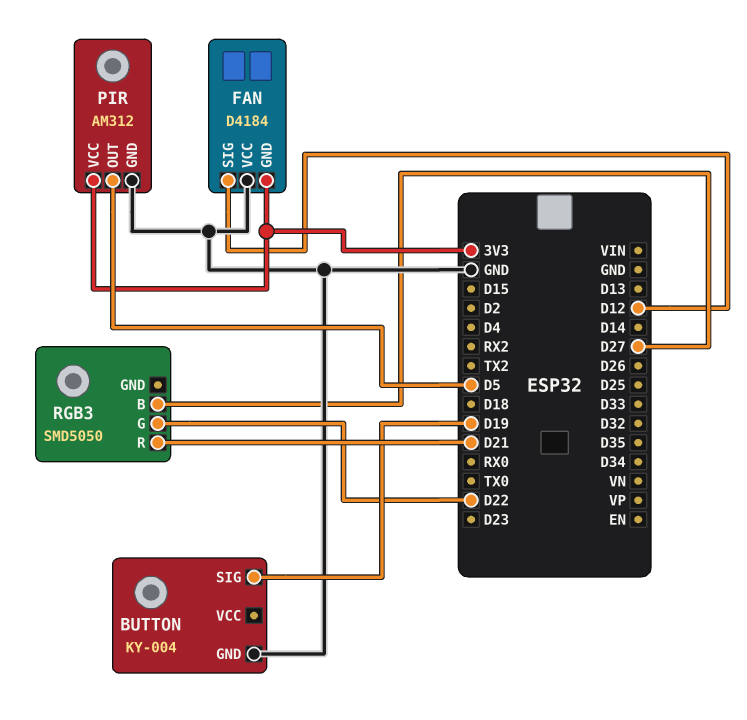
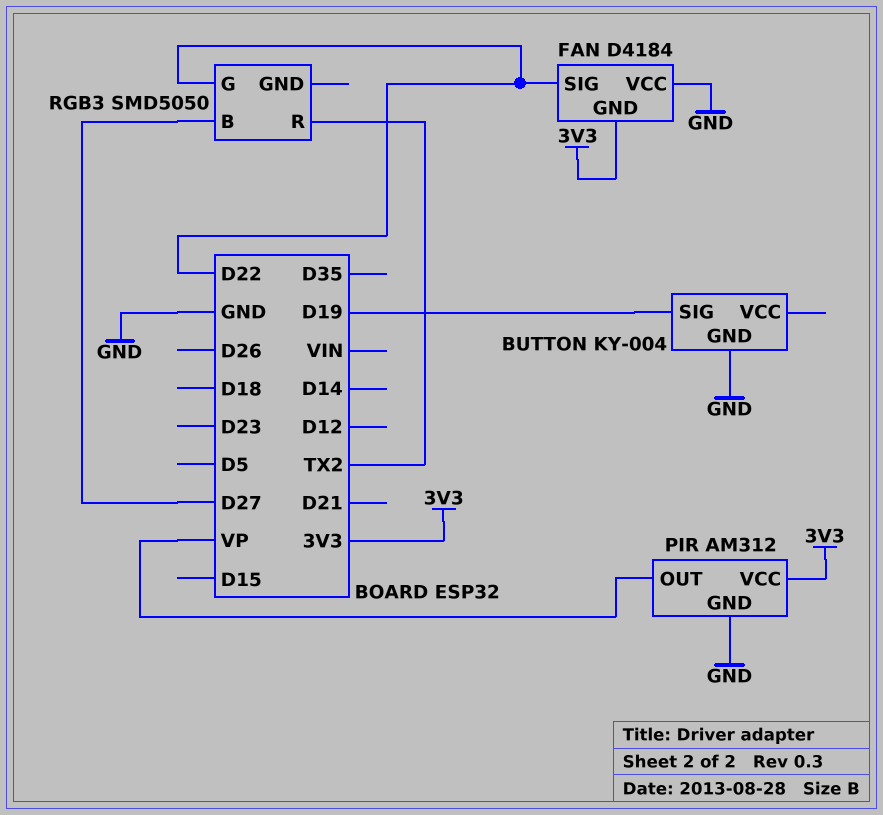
FAN pin SIG: D12 -> D22
PIR pin OUT: D5 -> VP
RGB3 pin R: D21 -> TX2

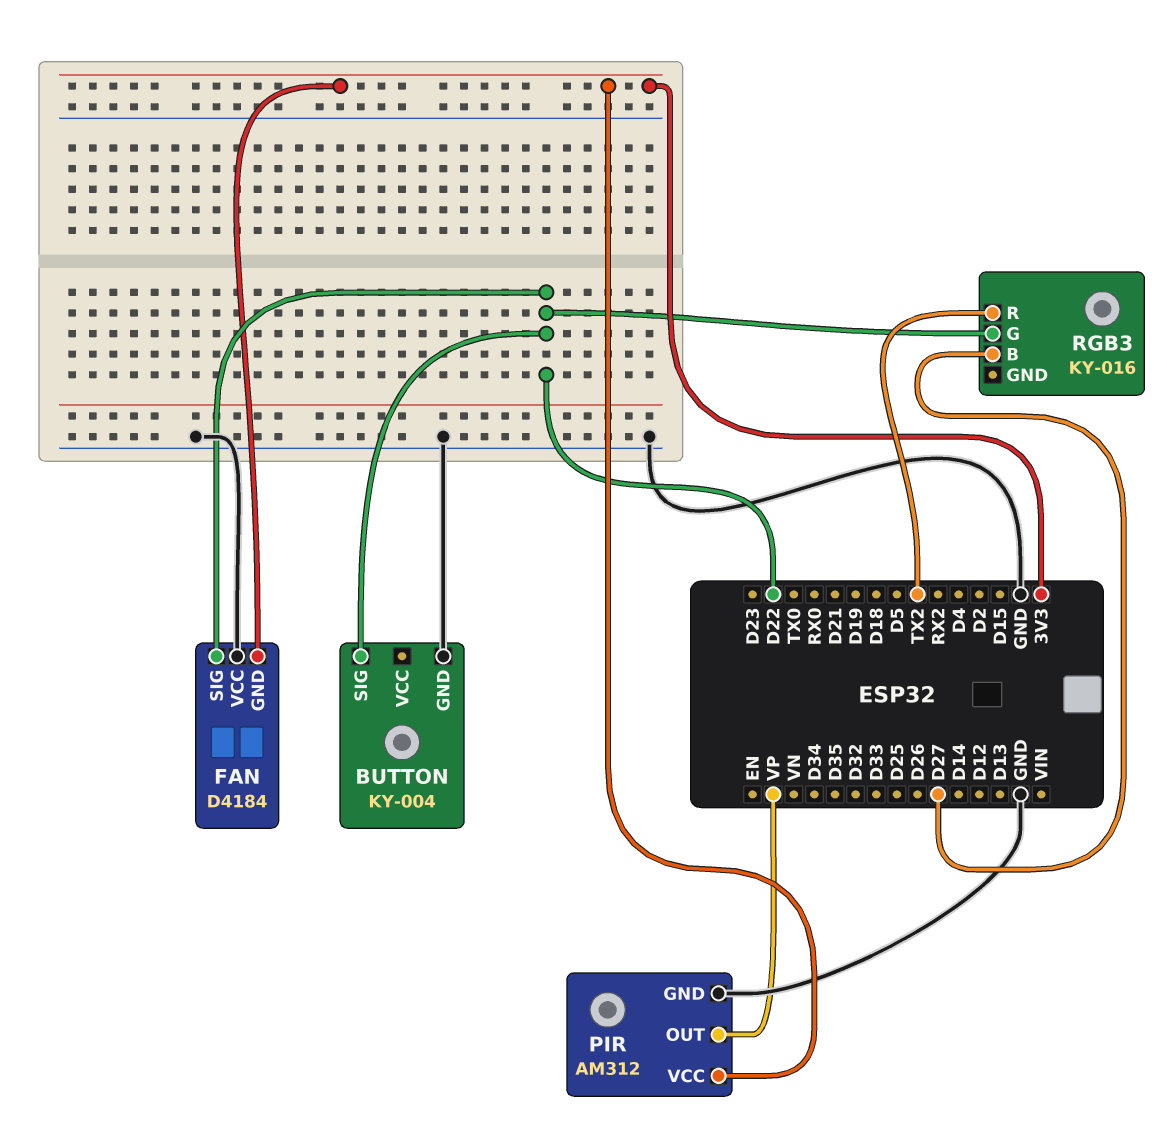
BUTTON pin SIG: D19 -> D22
RGB3: SMD5050 -> KY-016

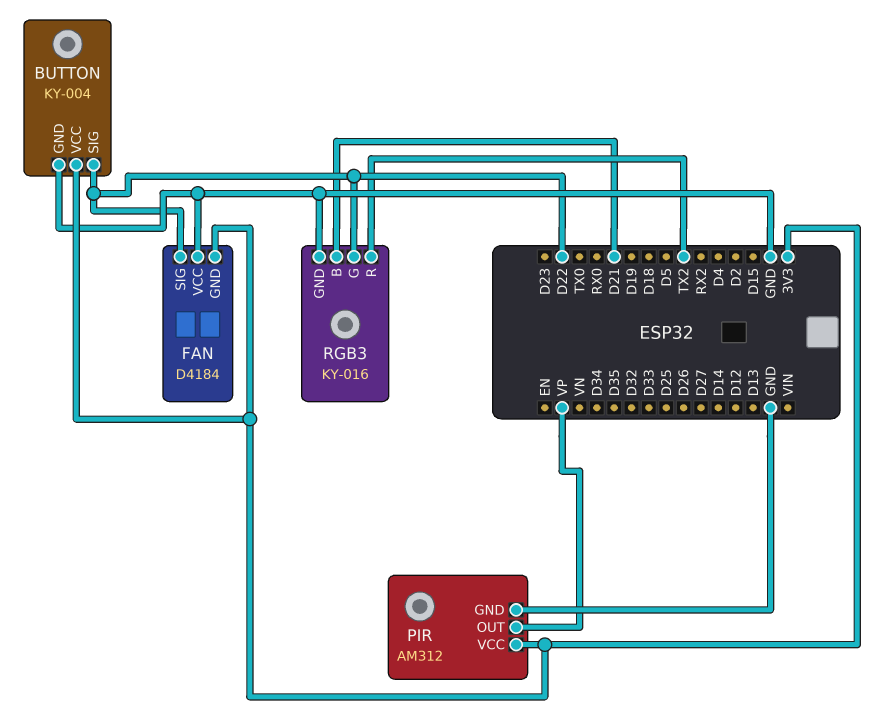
BUTTON pin VCC: none -> 3V3
RGB3 pin B: D27 -> D21
RGB3 pin GND: none -> GND

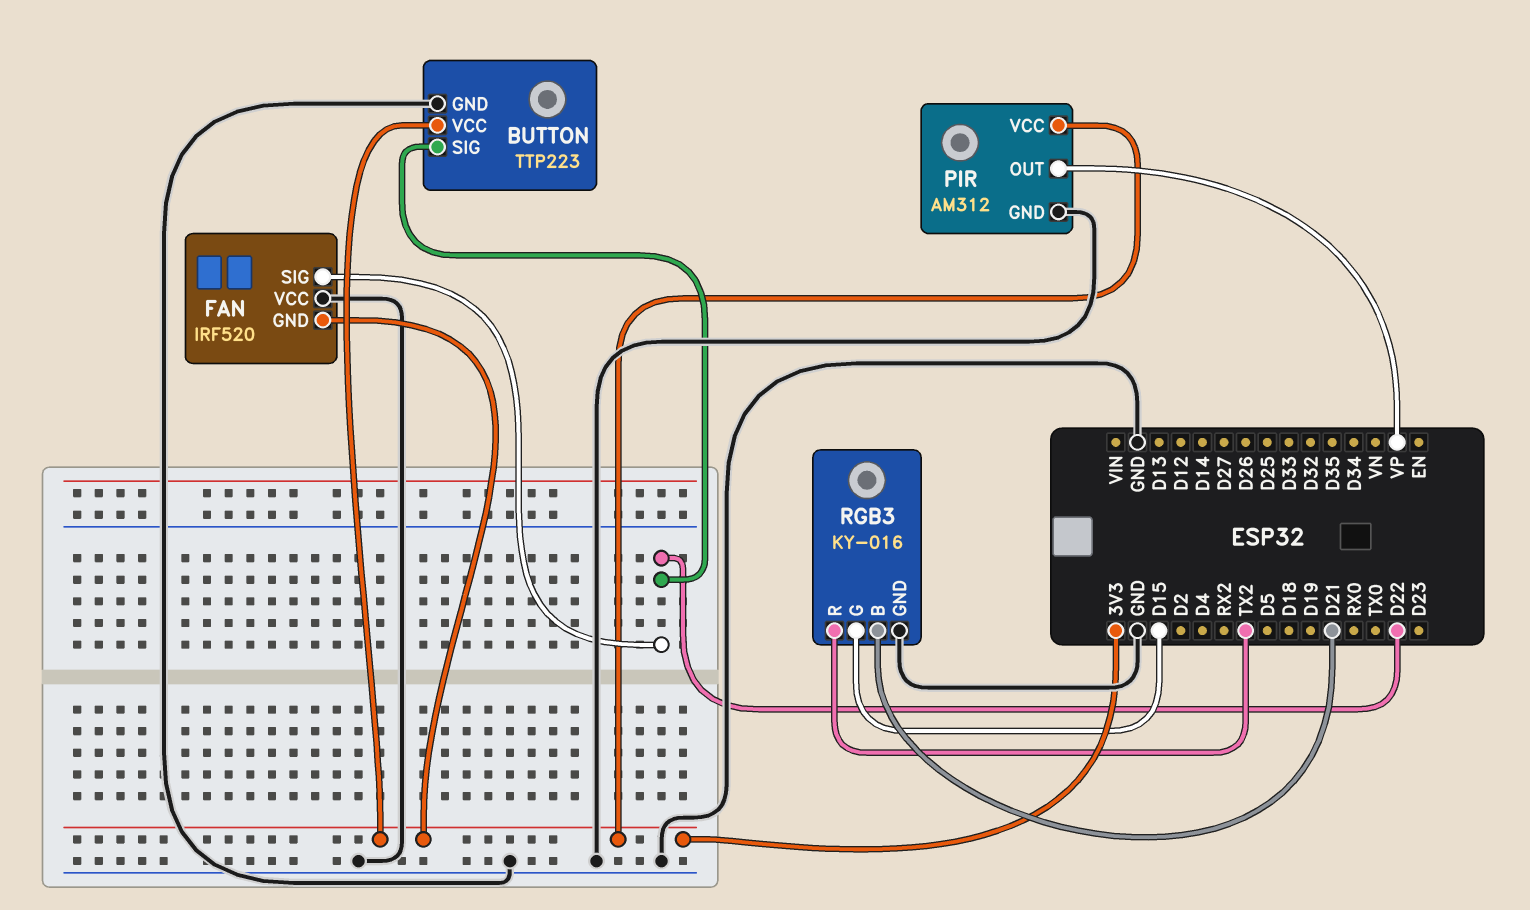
BUTTON: KY-004 -> TTP223
FAN: D4184 -> IRF520
RGB3 pin G: D22 -> D15

